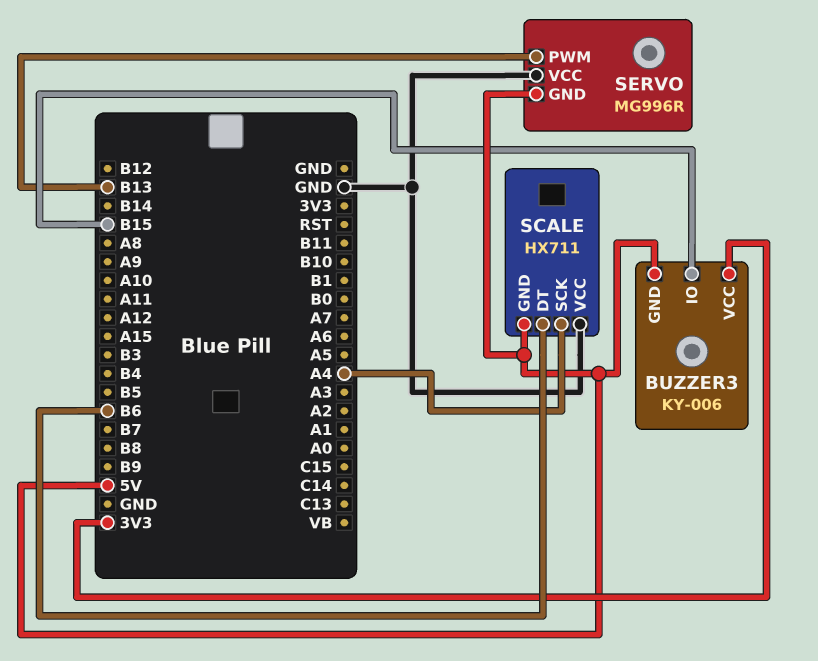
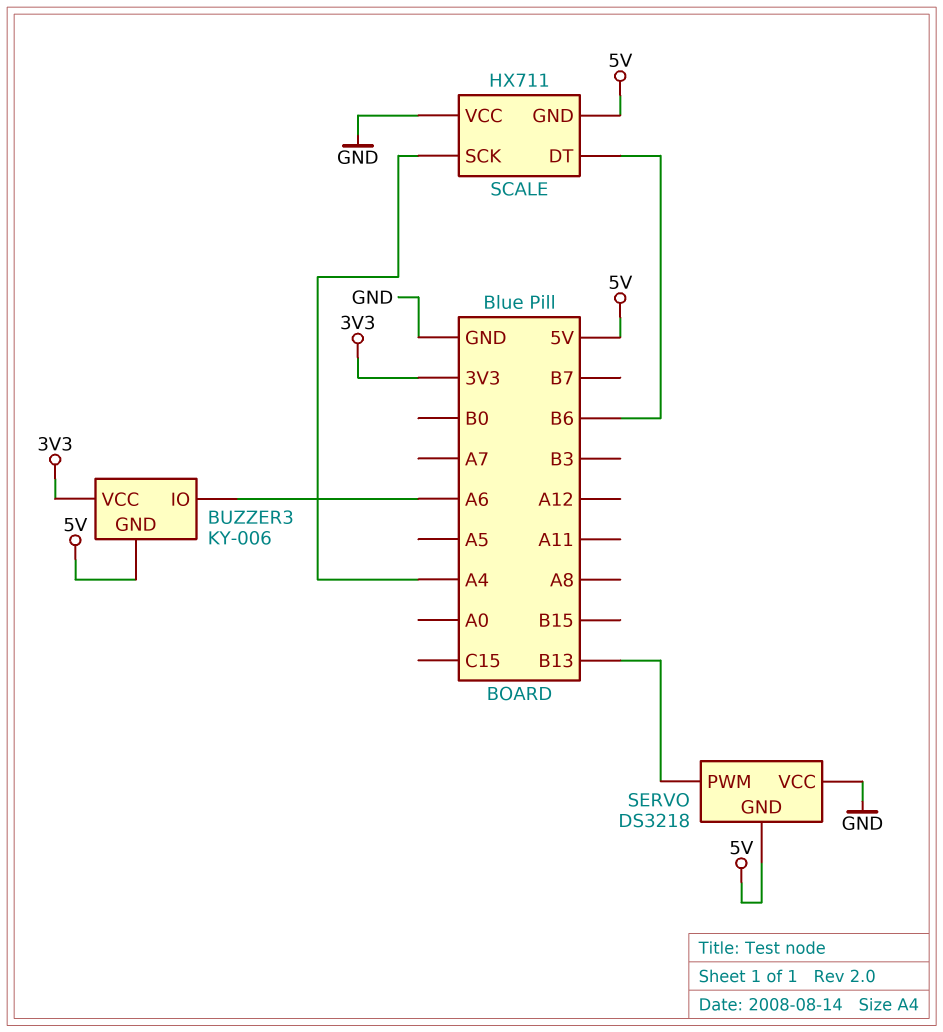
BUZZER3 pin IO: B15 -> A6
SERVO: MG996R -> DS3218

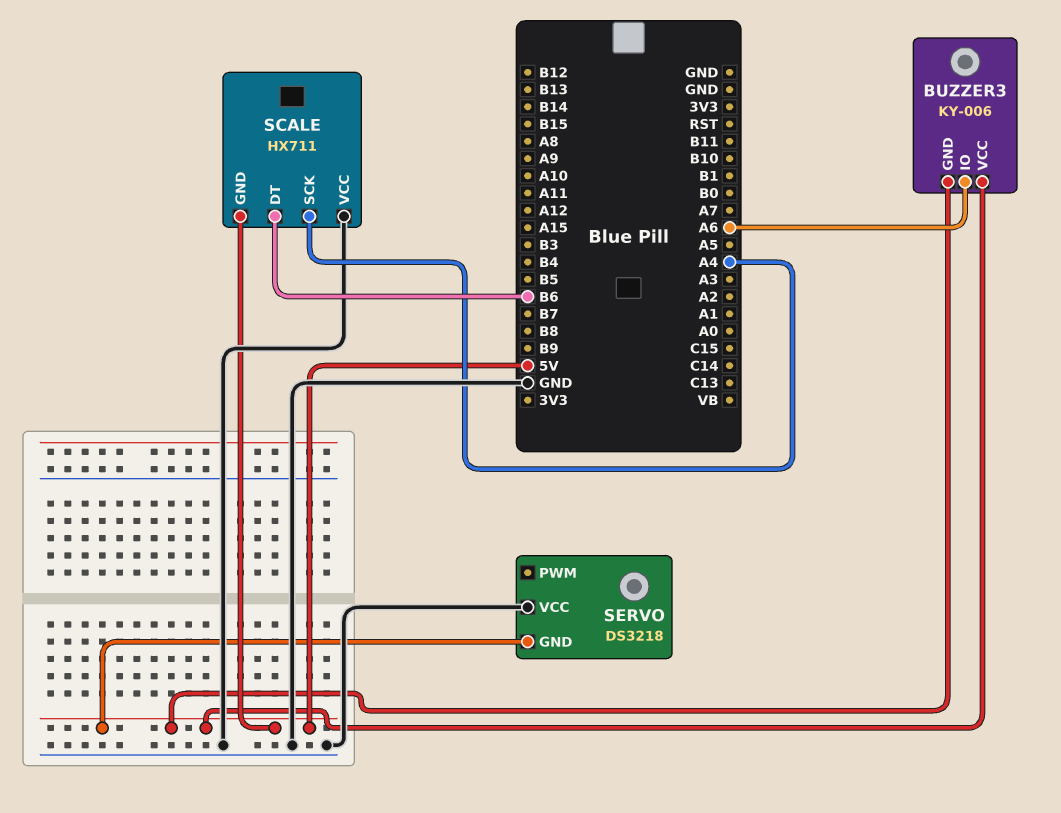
BUZZER3 pin VCC: 3V3 -> 5V
SERVO pin PWM: B13 -> none

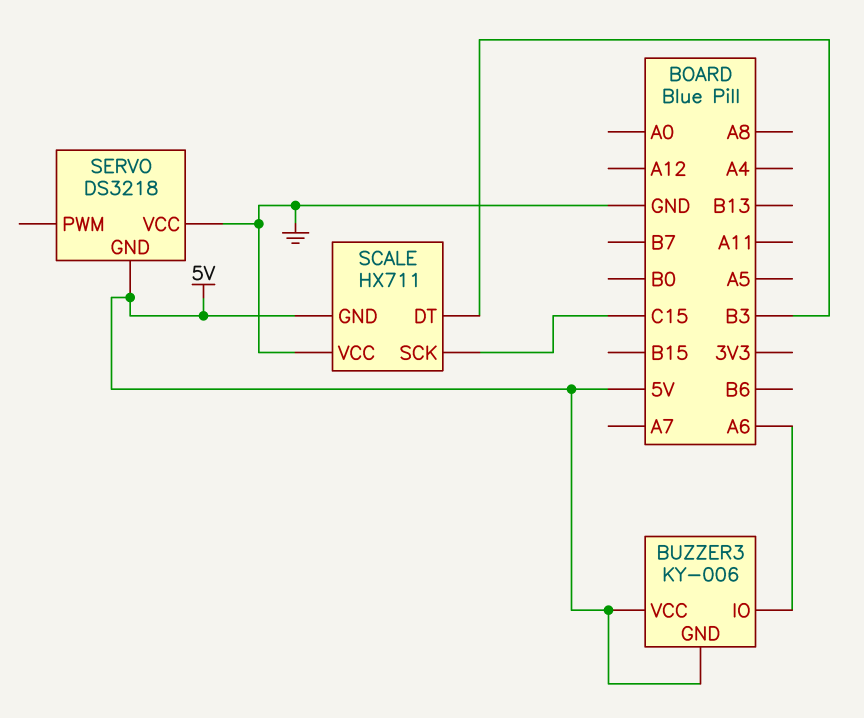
SCALE pin DT: B6 -> B3
SCALE pin SCK: A4 -> C15

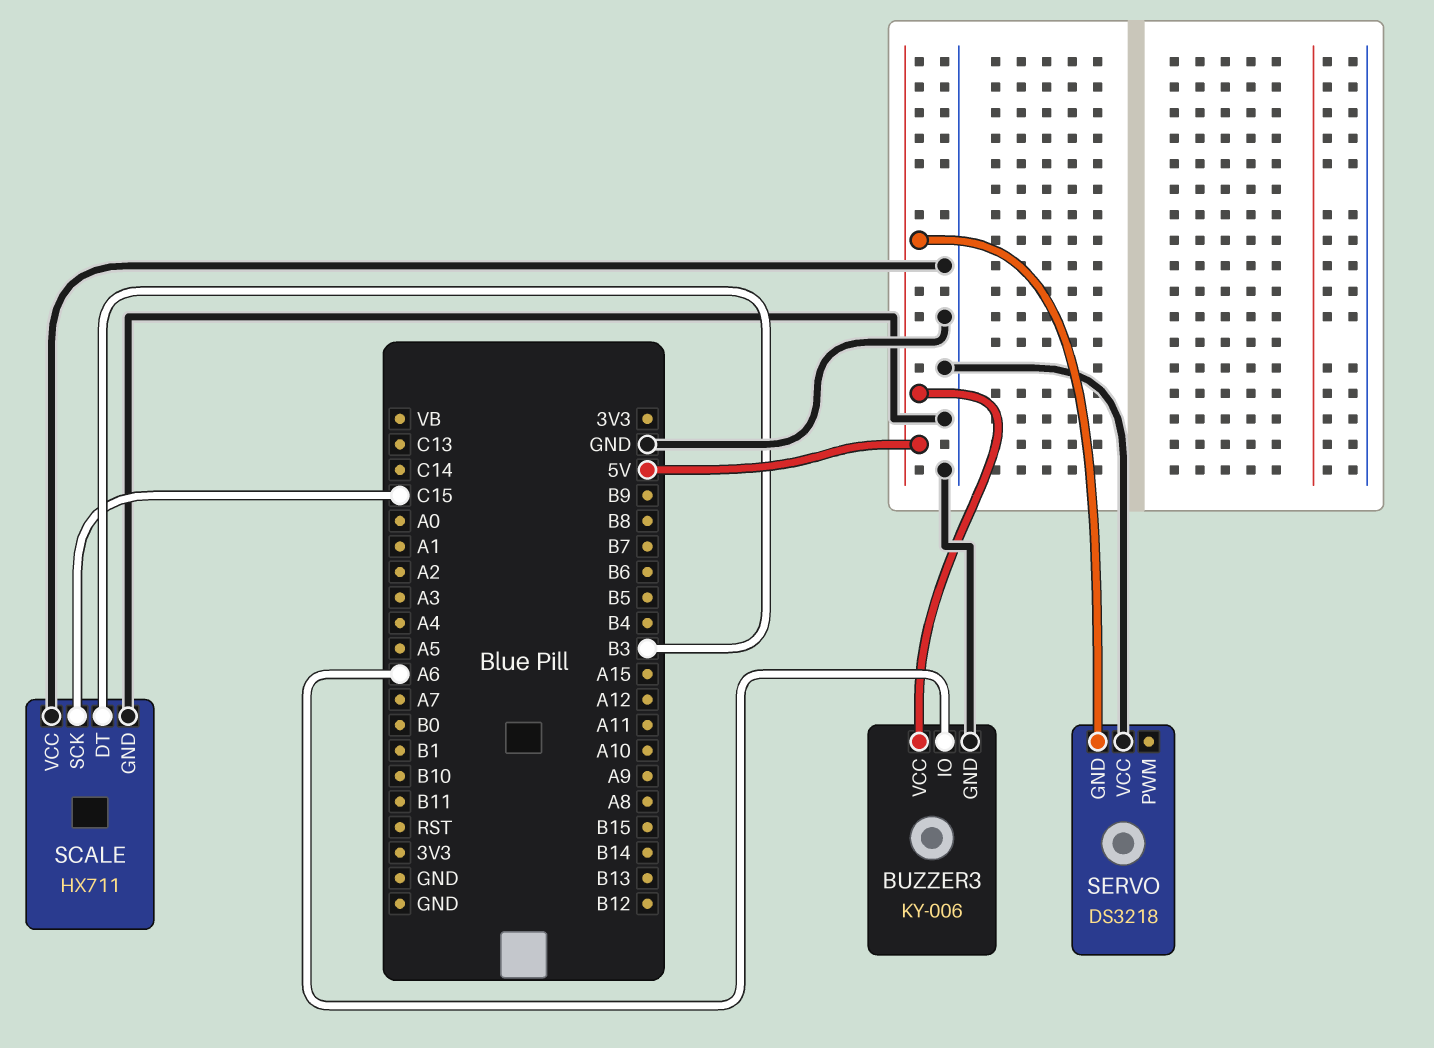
BUZZER3 pin GND: 5V -> GND
SCALE pin GND: 5V -> GND

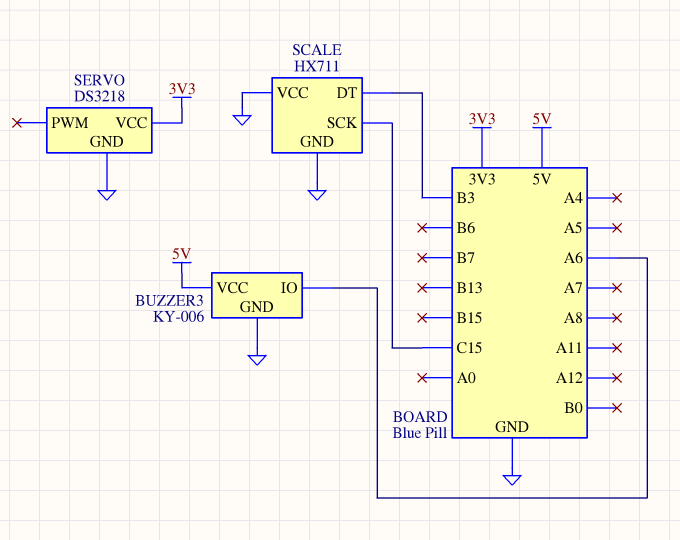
SERVO pin GND: 5V -> GND
SERVO pin VCC: GND -> 3V3

